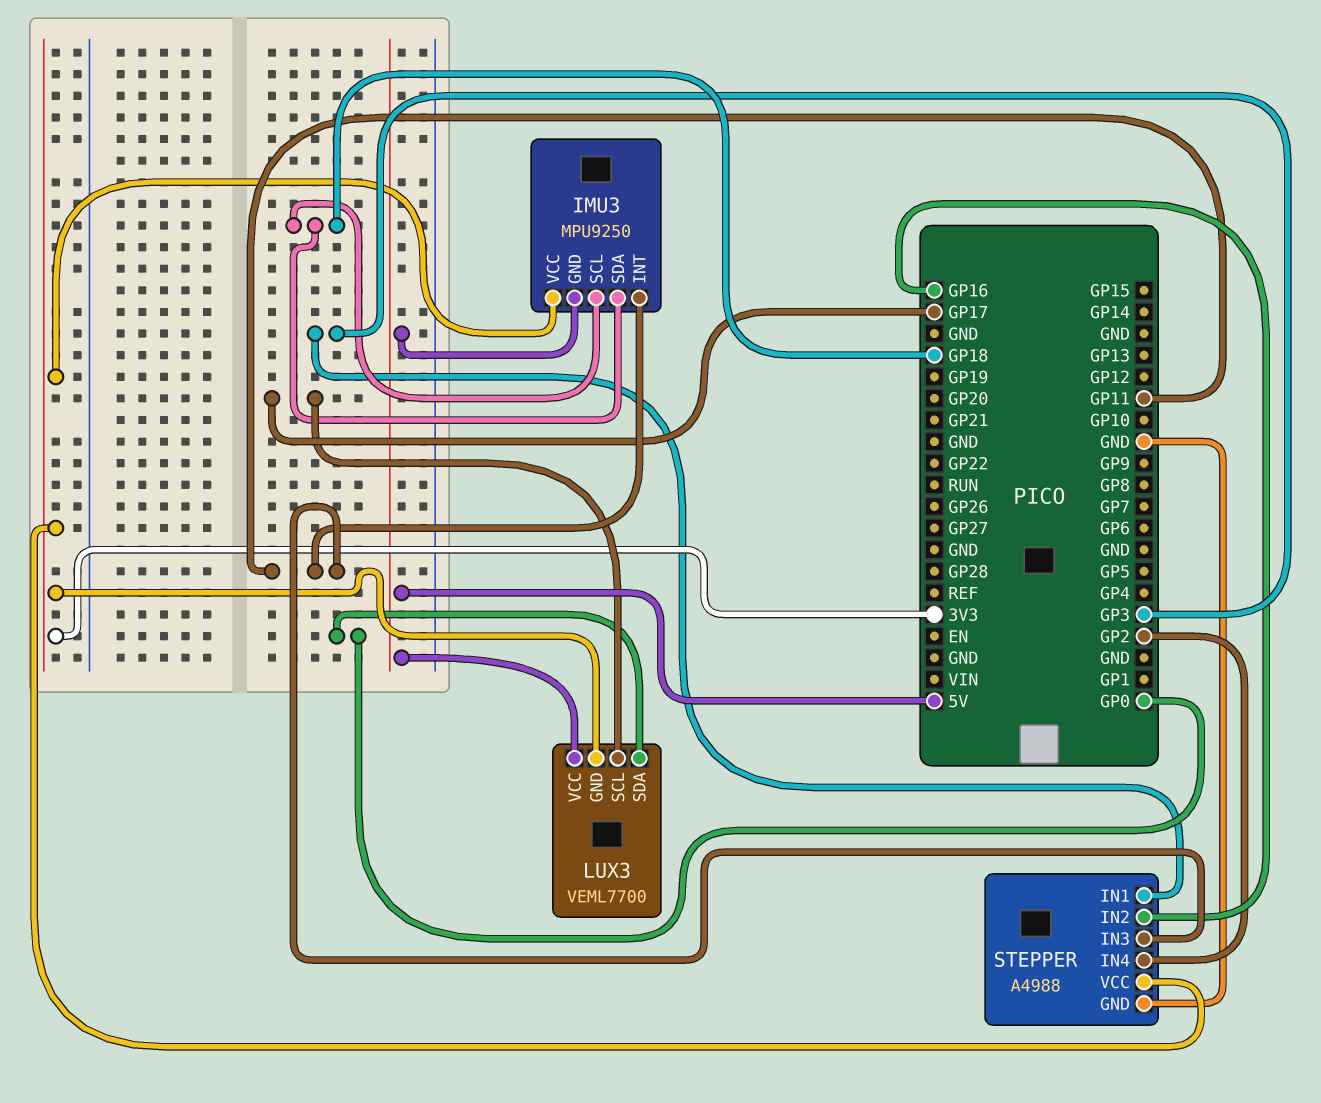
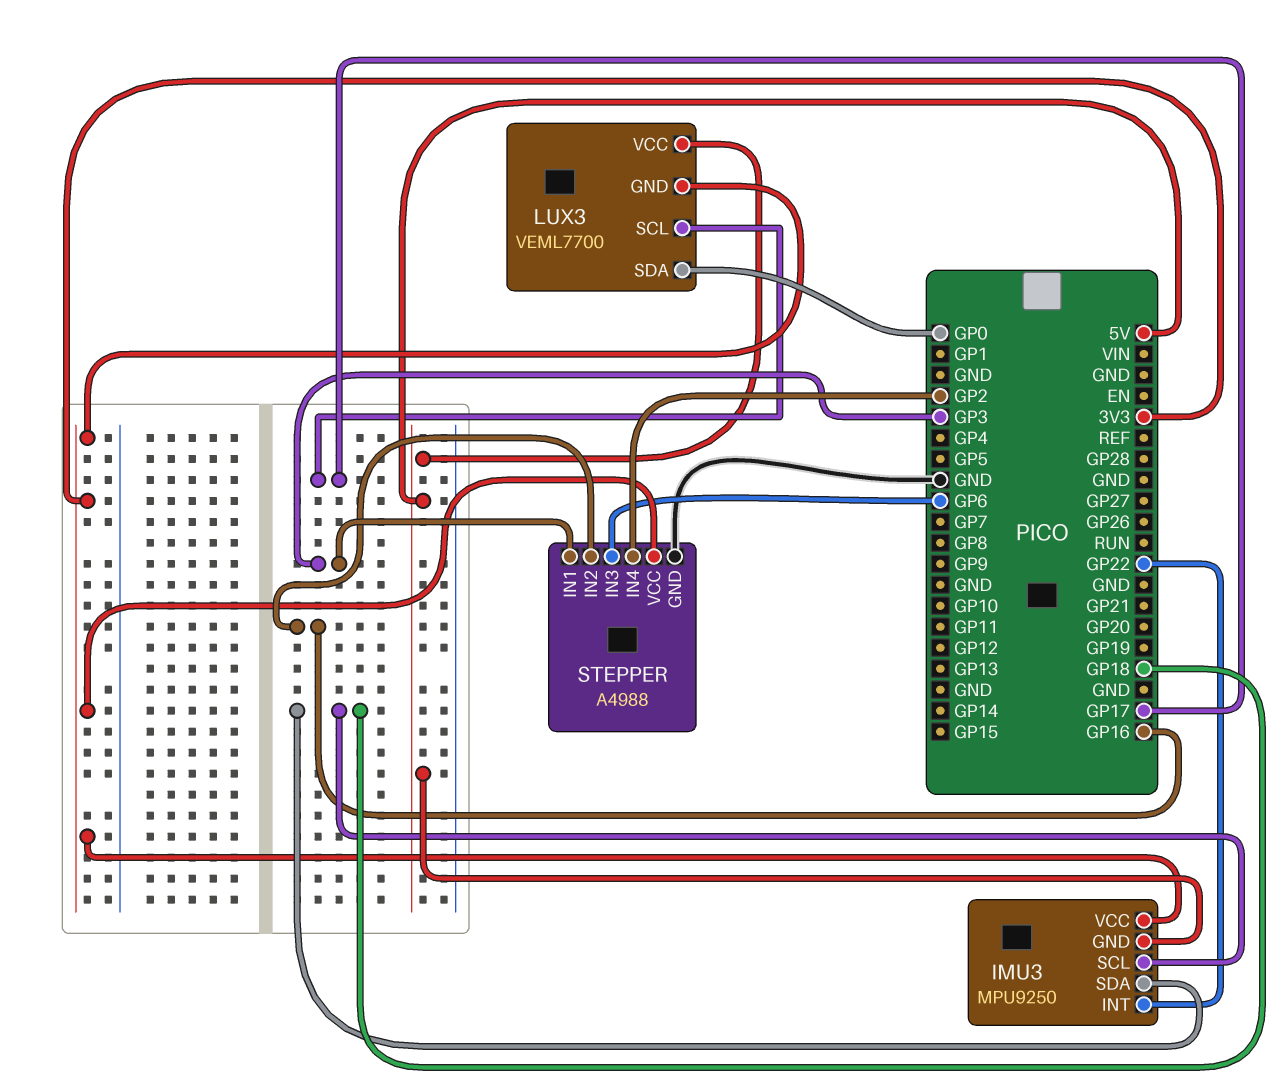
IMU3 pin INT: GP11 -> GP22
STEPPER pin IN3: GP11 -> GP6

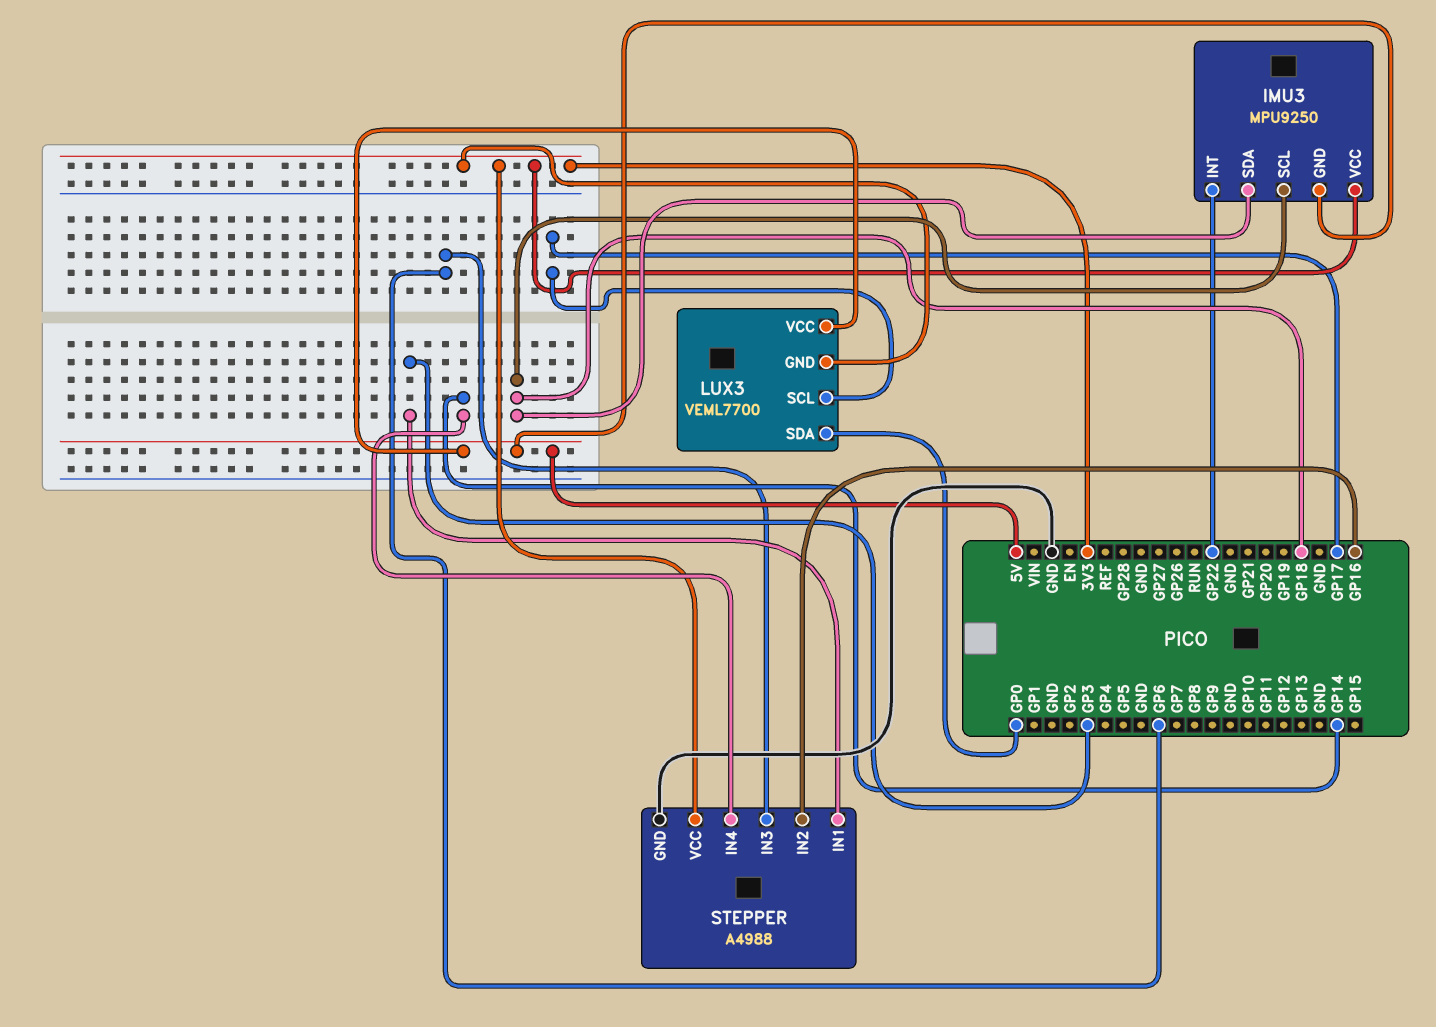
STEPPER pin IN4: GP2 -> GP14

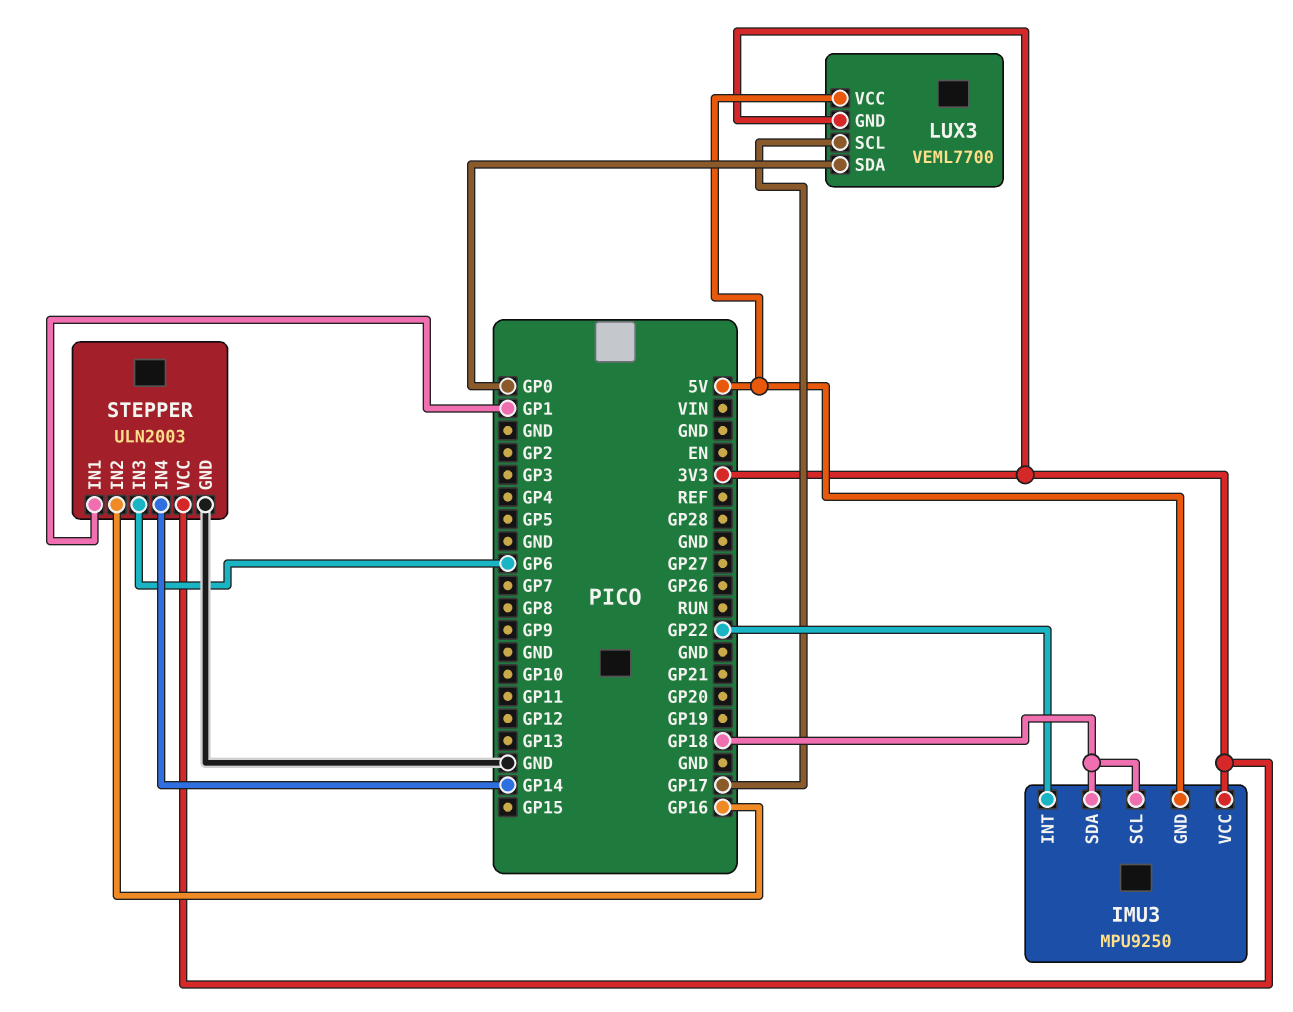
STEPPER: A4988 -> ULN2003
STEPPER pin IN1: GP3 -> GP1

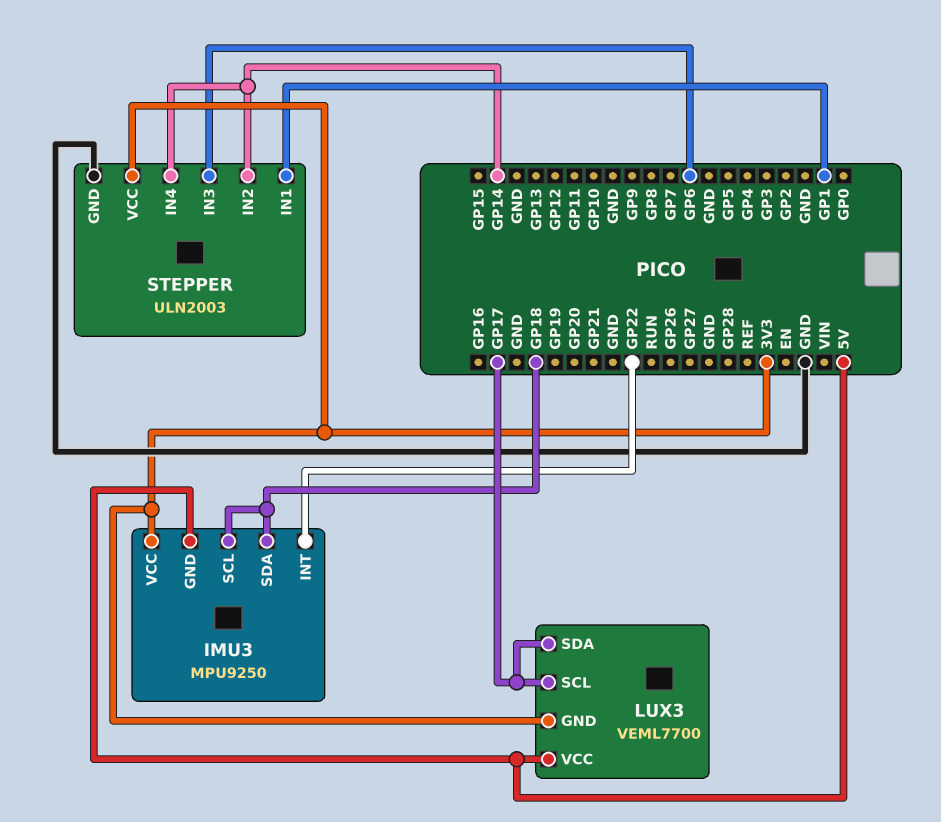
LUX3 pin SDA: GP0 -> GP17
STEPPER pin IN2: GP16 -> GP14

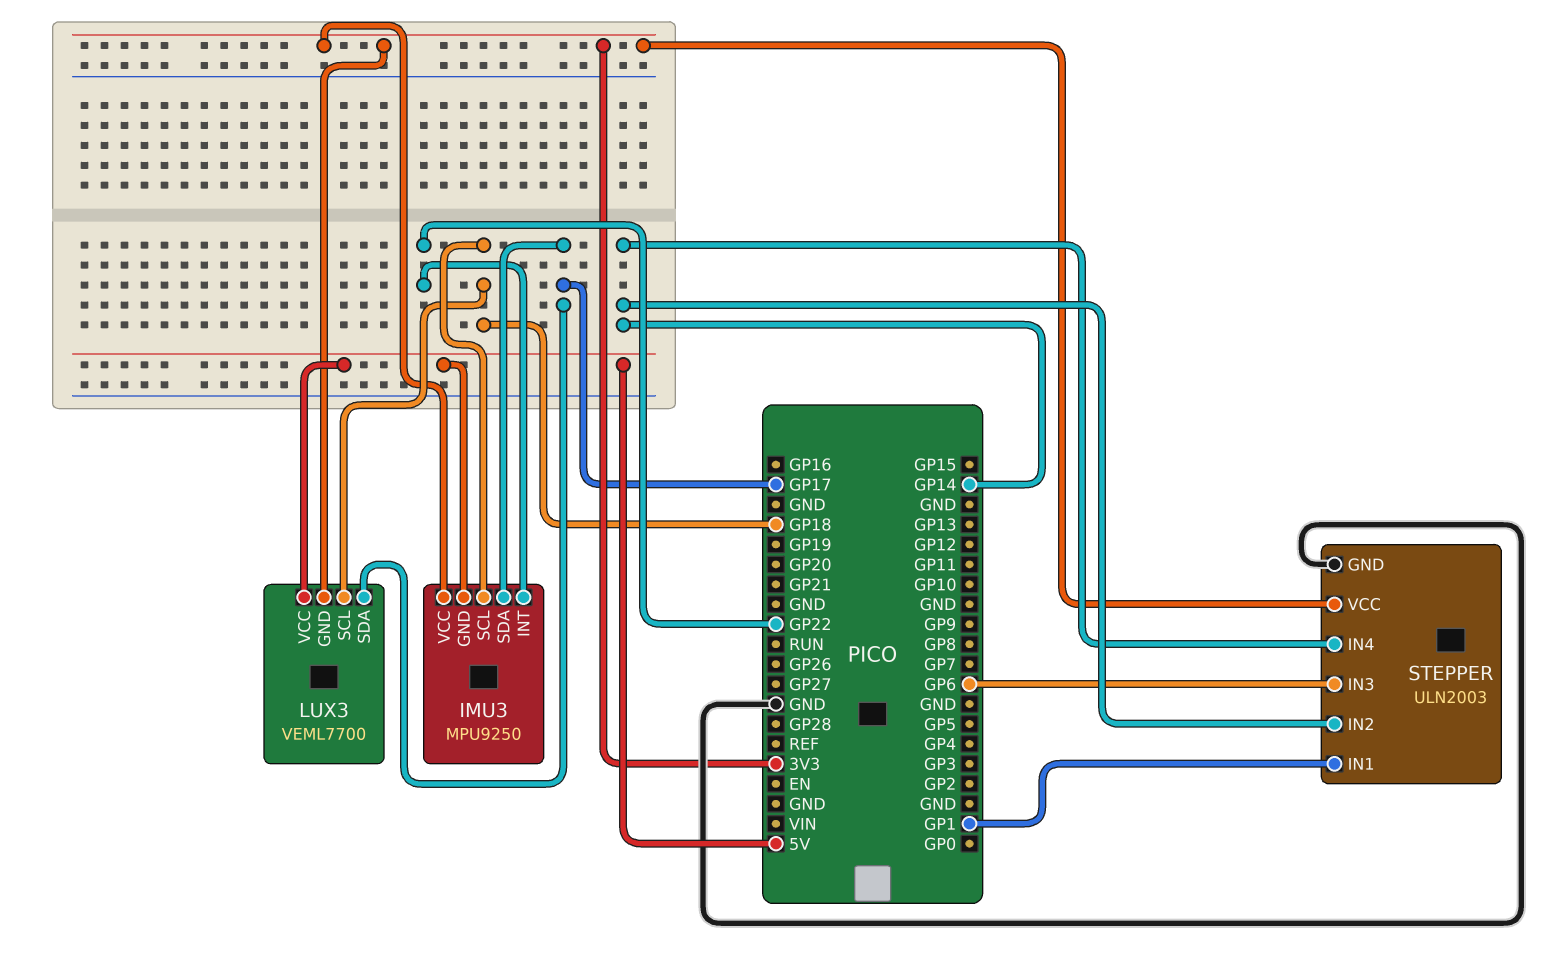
IMU3 pin SDA: GP18 -> GP17
LUX3 pin SCL: GP17 -> GP18

